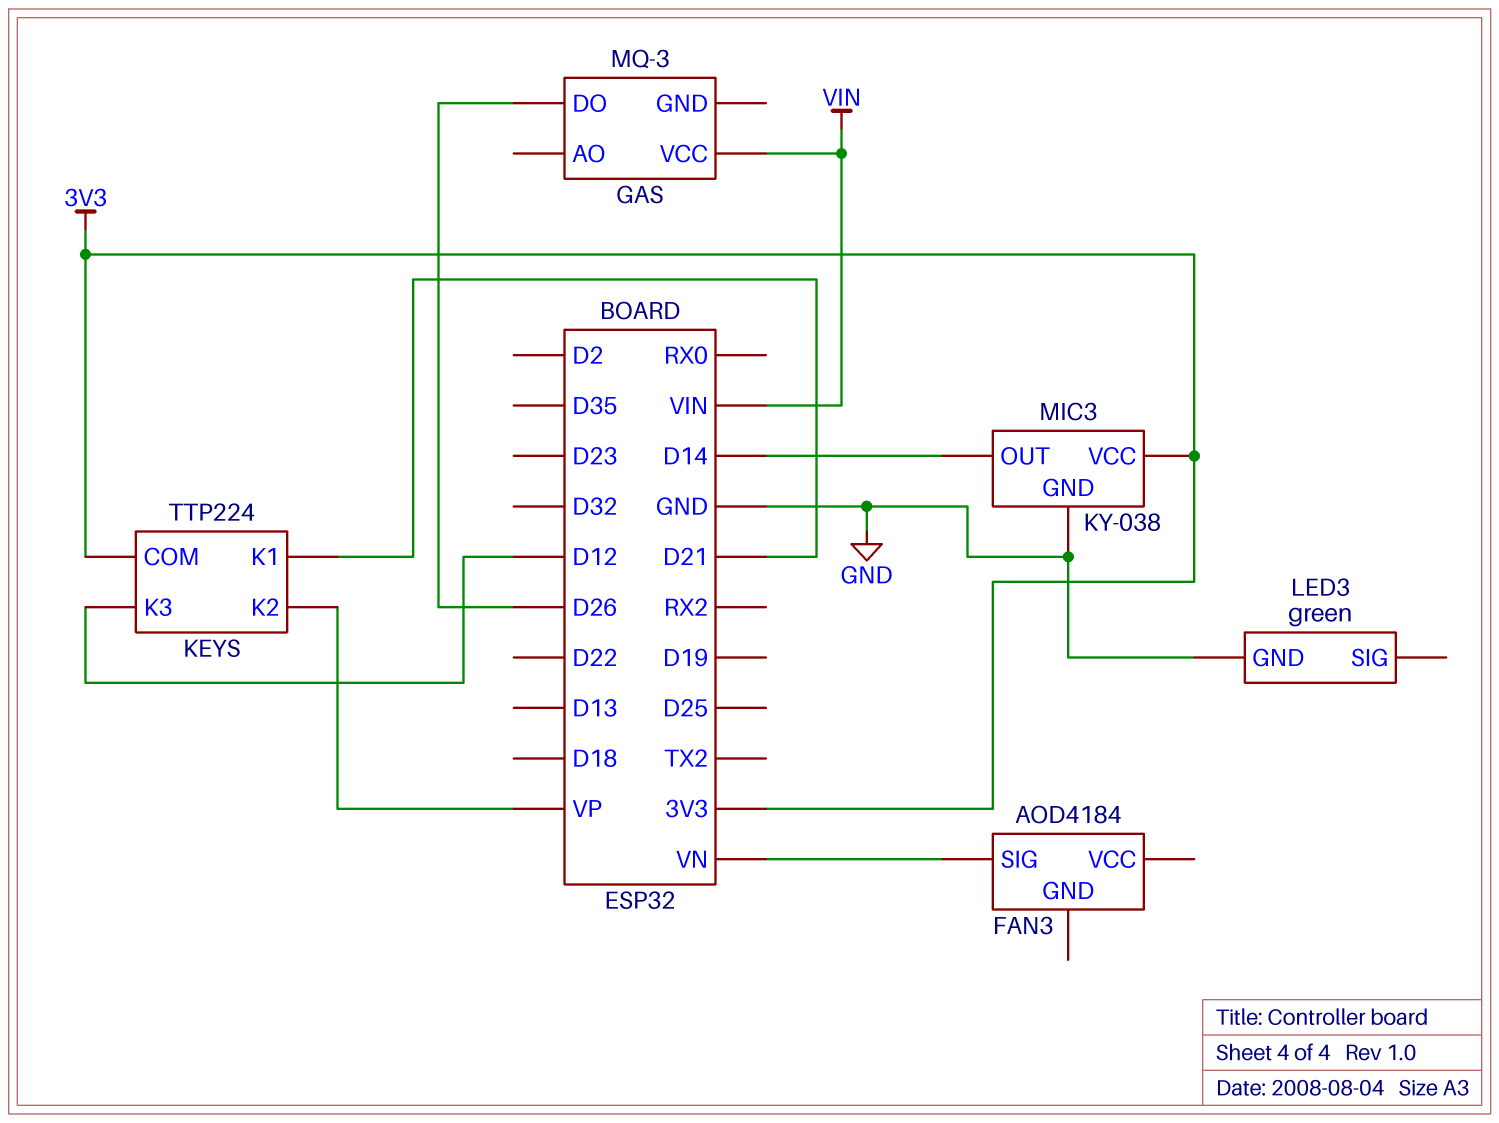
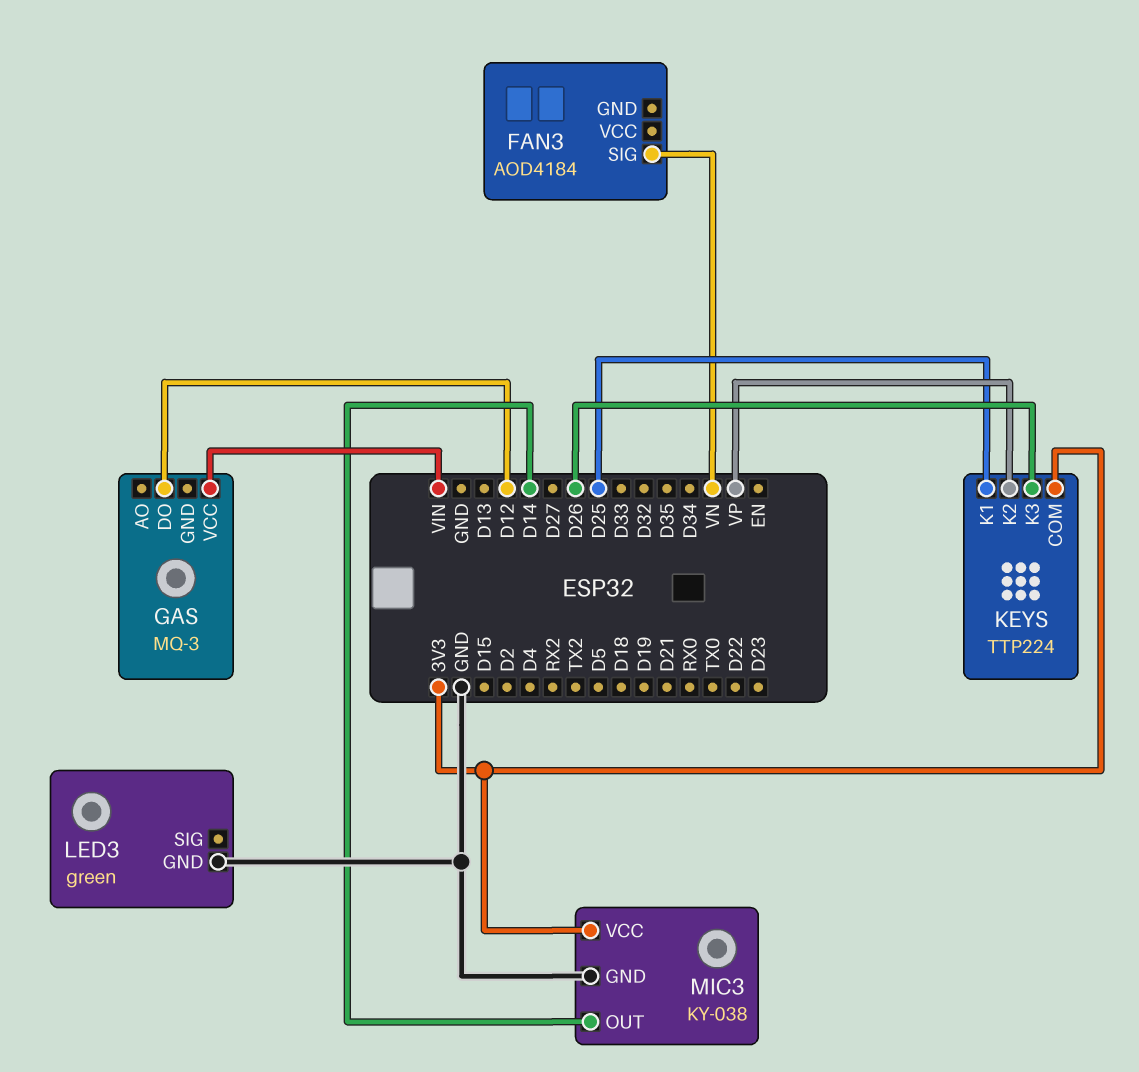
GAS pin DO: D26 -> D12
KEYS pin K1: D21 -> D25
KEYS pin K3: D12 -> D26

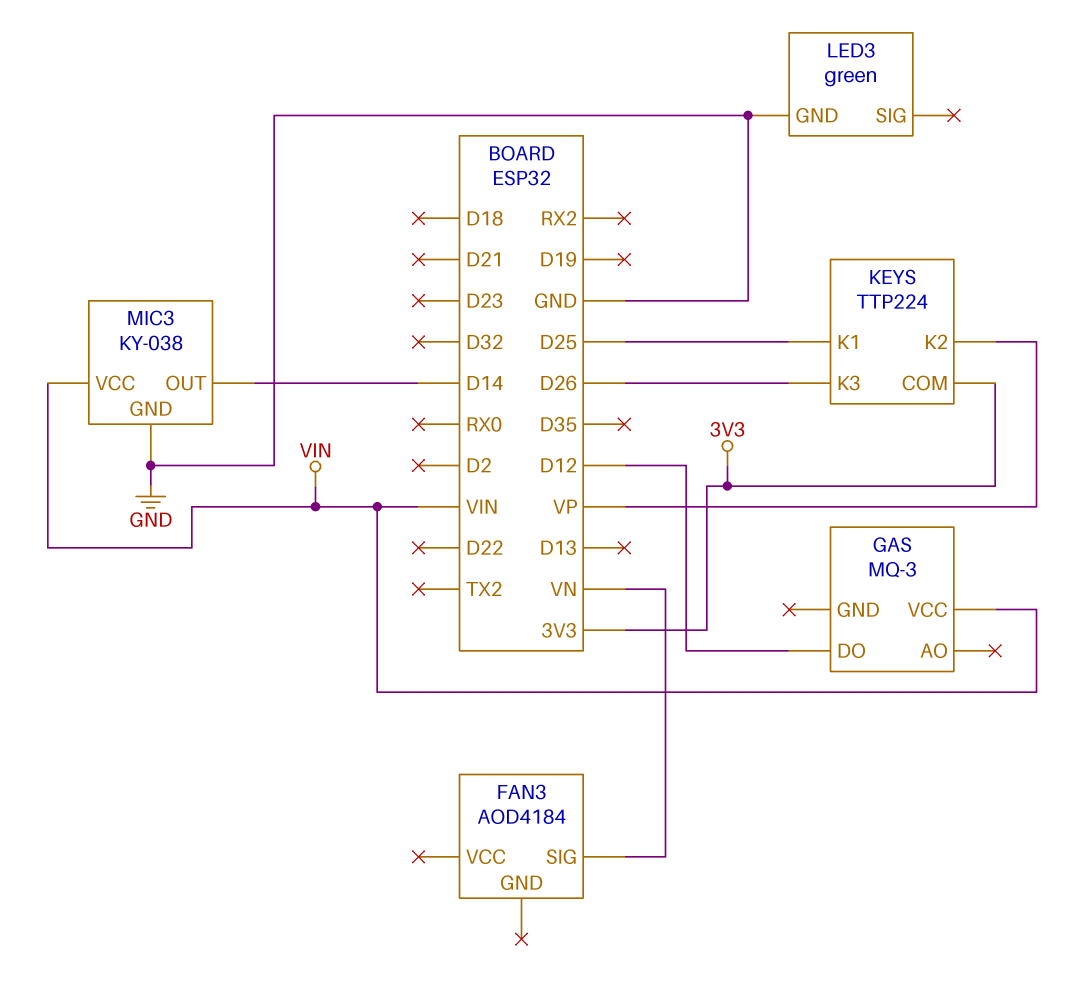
MIC3 pin VCC: 3V3 -> VIN

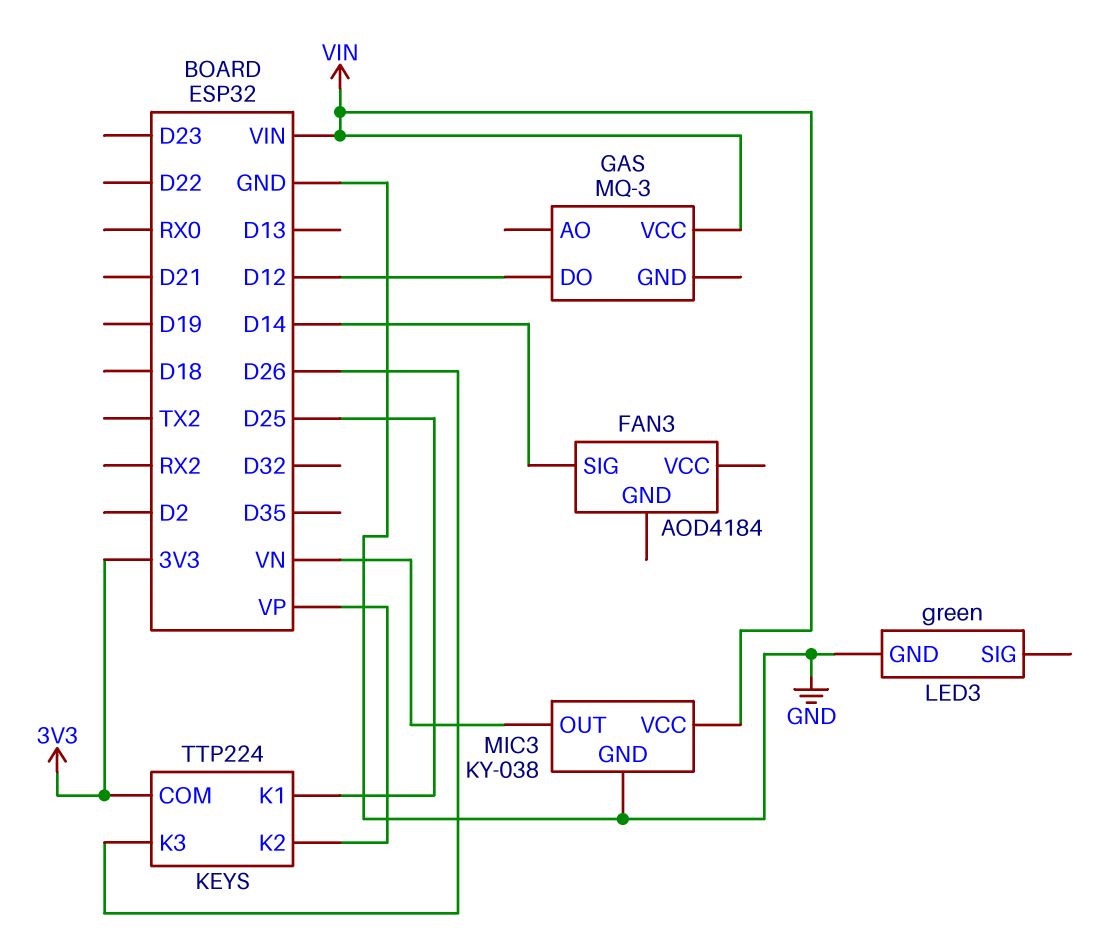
FAN3 pin SIG: VN -> D14
MIC3 pin OUT: D14 -> VN

